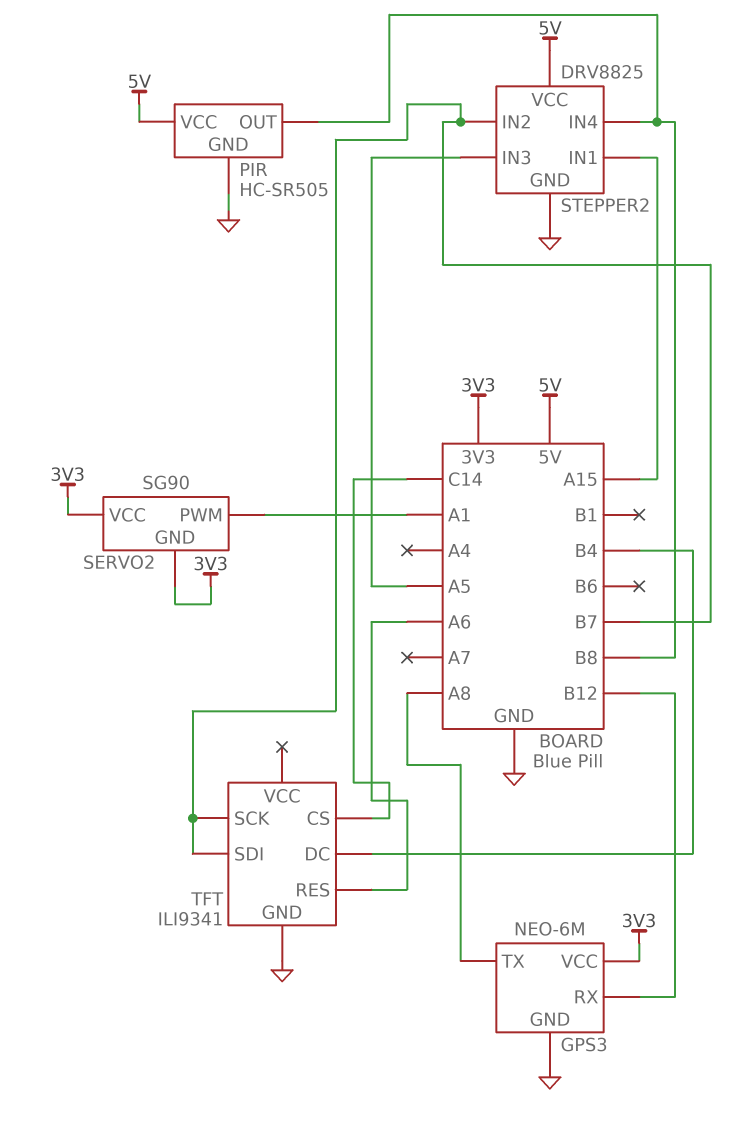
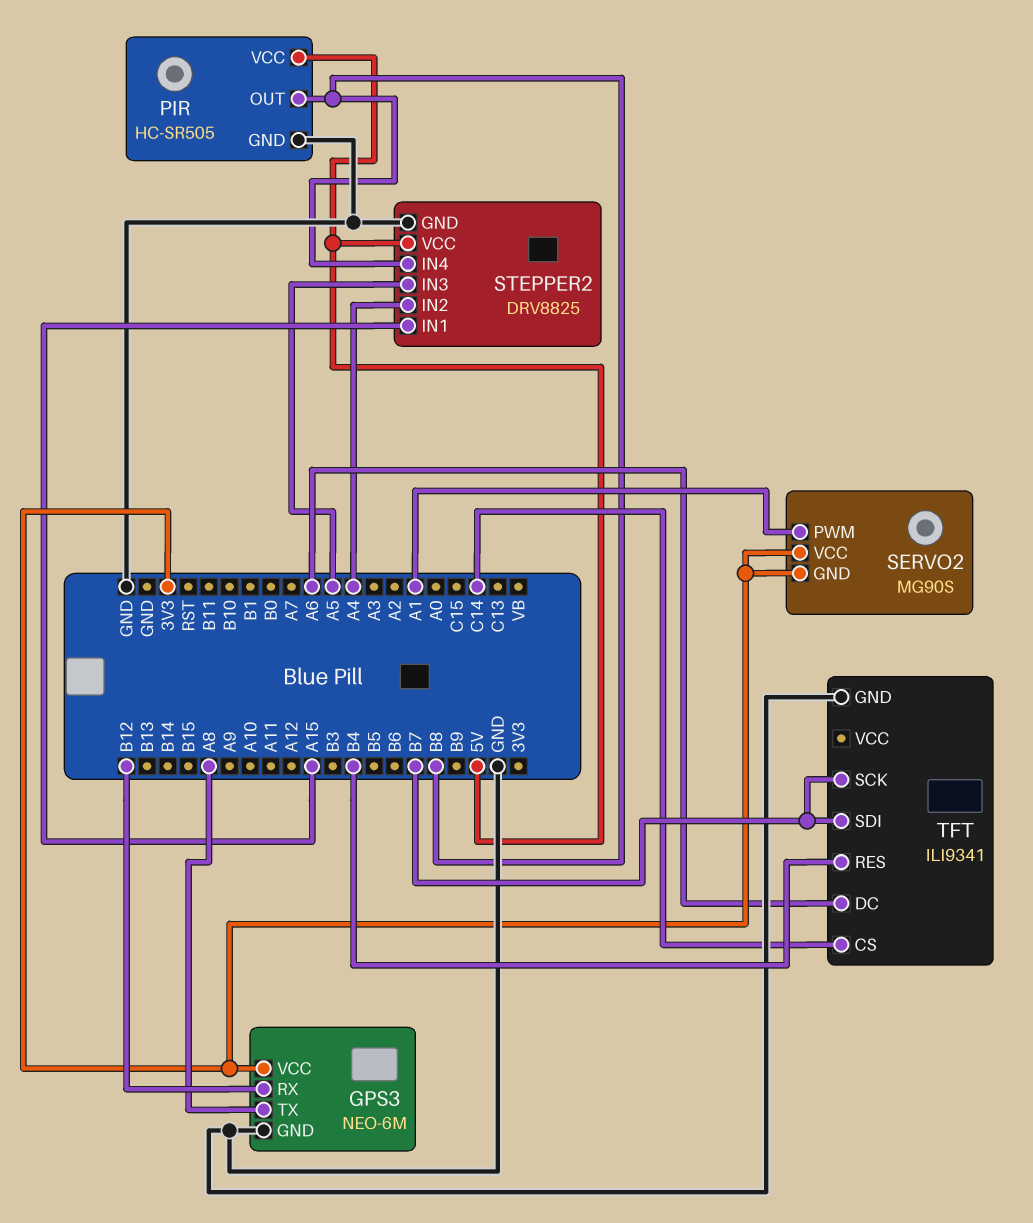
SERVO2: SG90 -> MG90S
STEPPER2 pin IN2: B7 -> A4
TFT pin DC: B4 -> A6
TFT pin RES: A6 -> B4

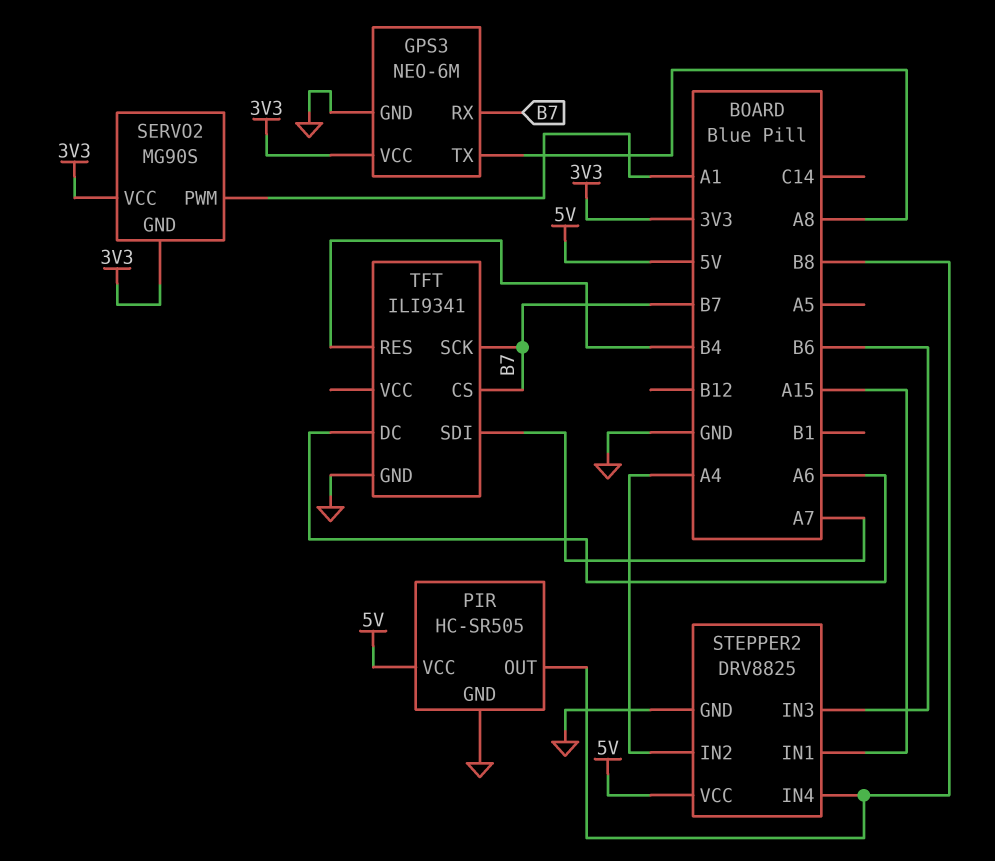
GPS3 pin RX: B12 -> B7
STEPPER2 pin IN3: A5 -> B6
TFT pin CS: C14 -> B7
TFT pin SDI: B7 -> A7

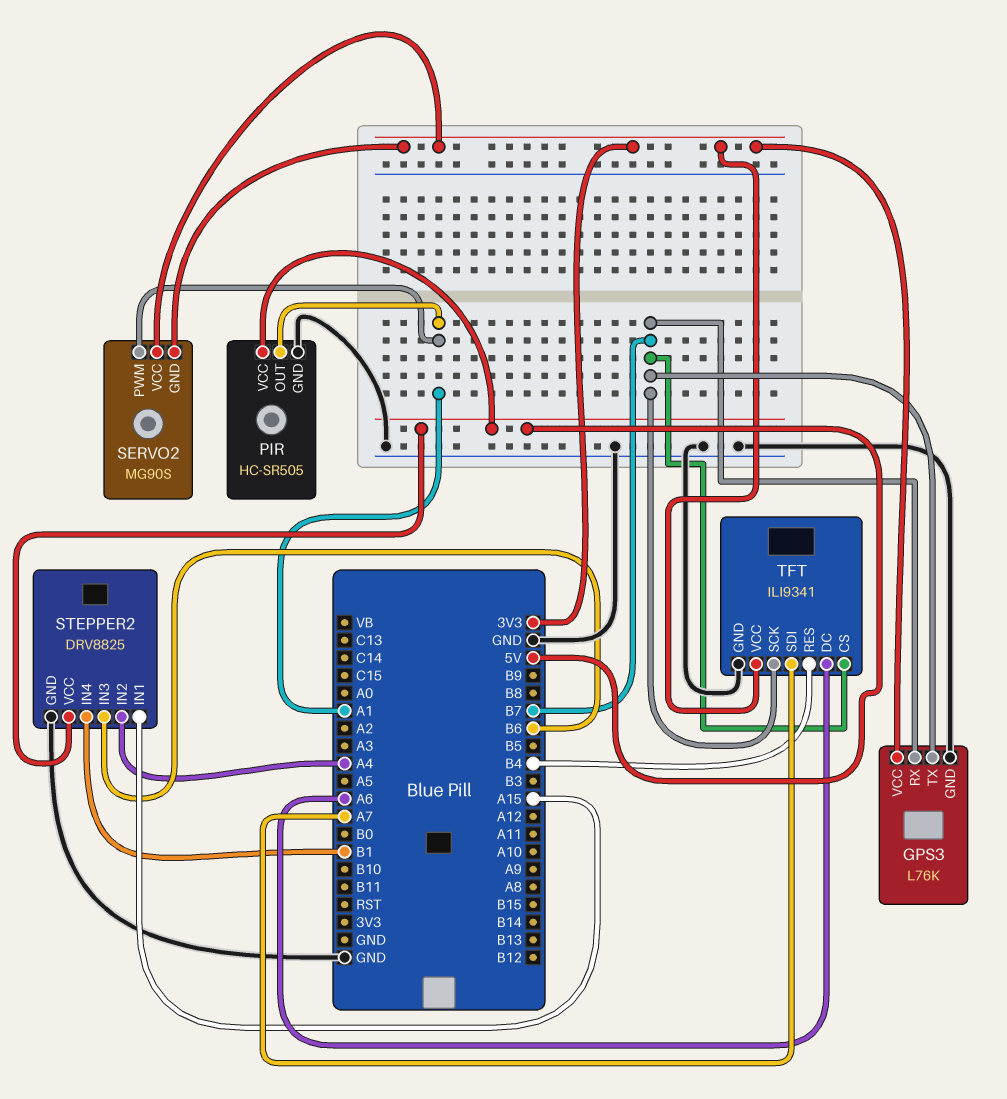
GPS3: NEO-6M -> L76K
GPS3 pin TX: A8 -> B7
PIR pin OUT: B8 -> A1
STEPPER2 pin IN4: B8 -> B1
TFT pin VCC: none -> 3V3

